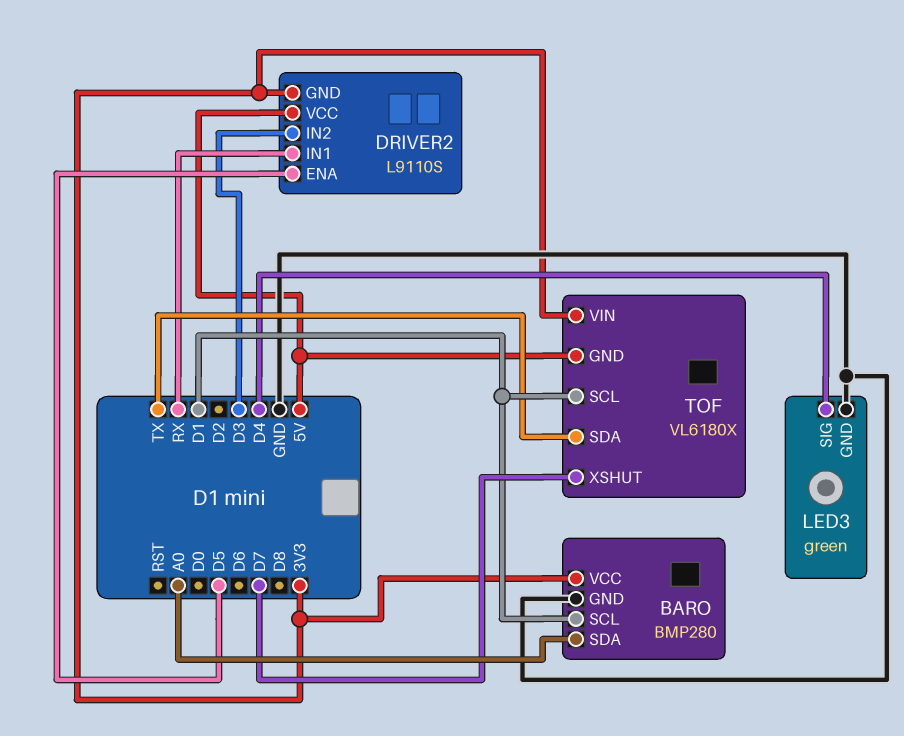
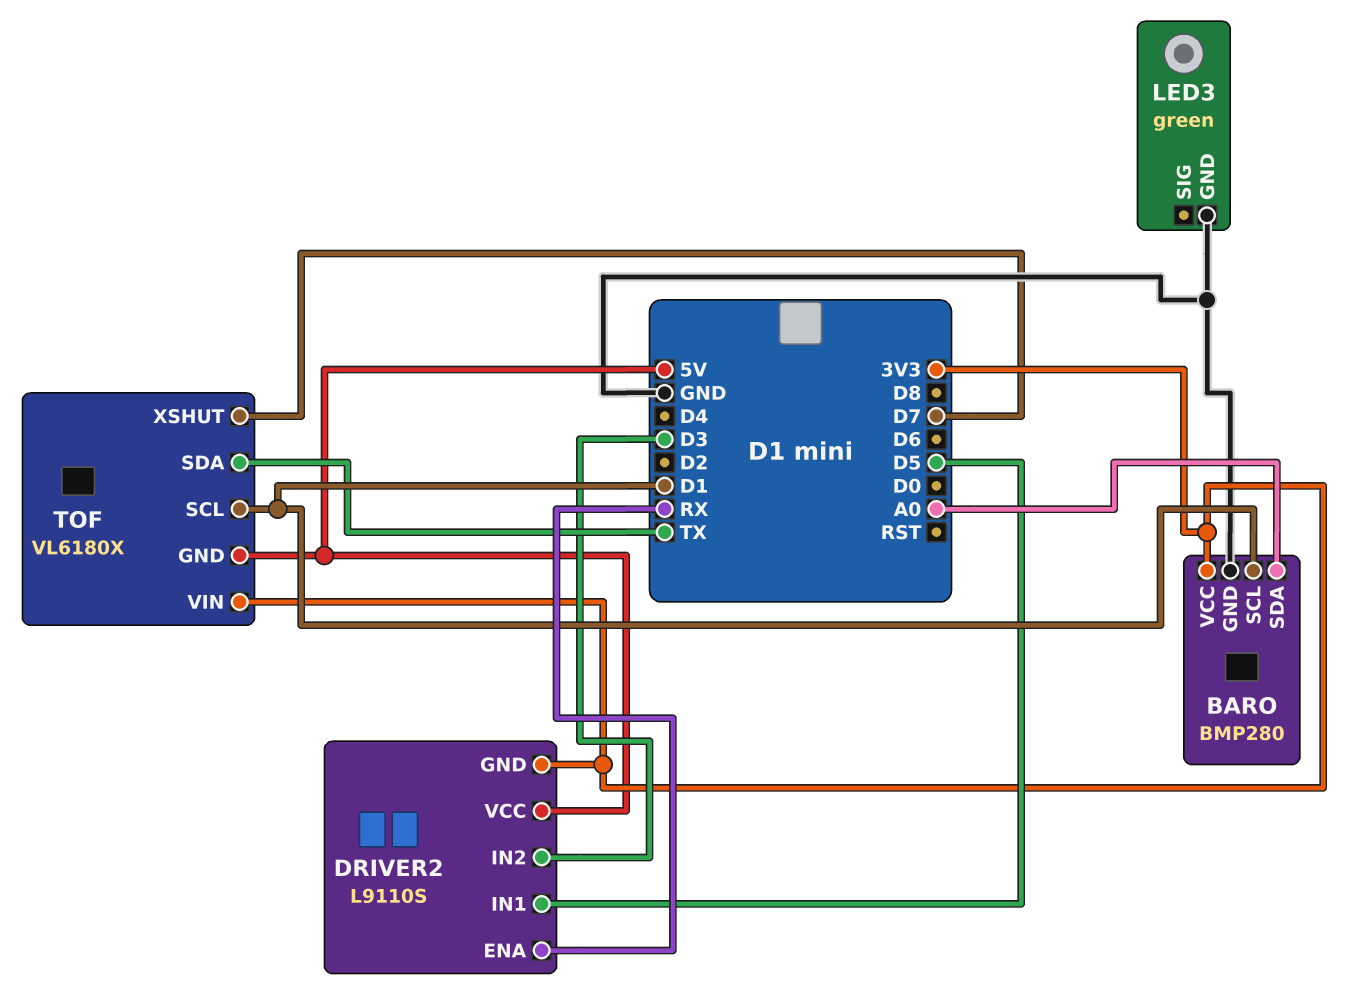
DRIVER2 pin ENA: D5 -> RX
DRIVER2 pin IN1: RX -> D5
LED3 pin SIG: D4 -> none

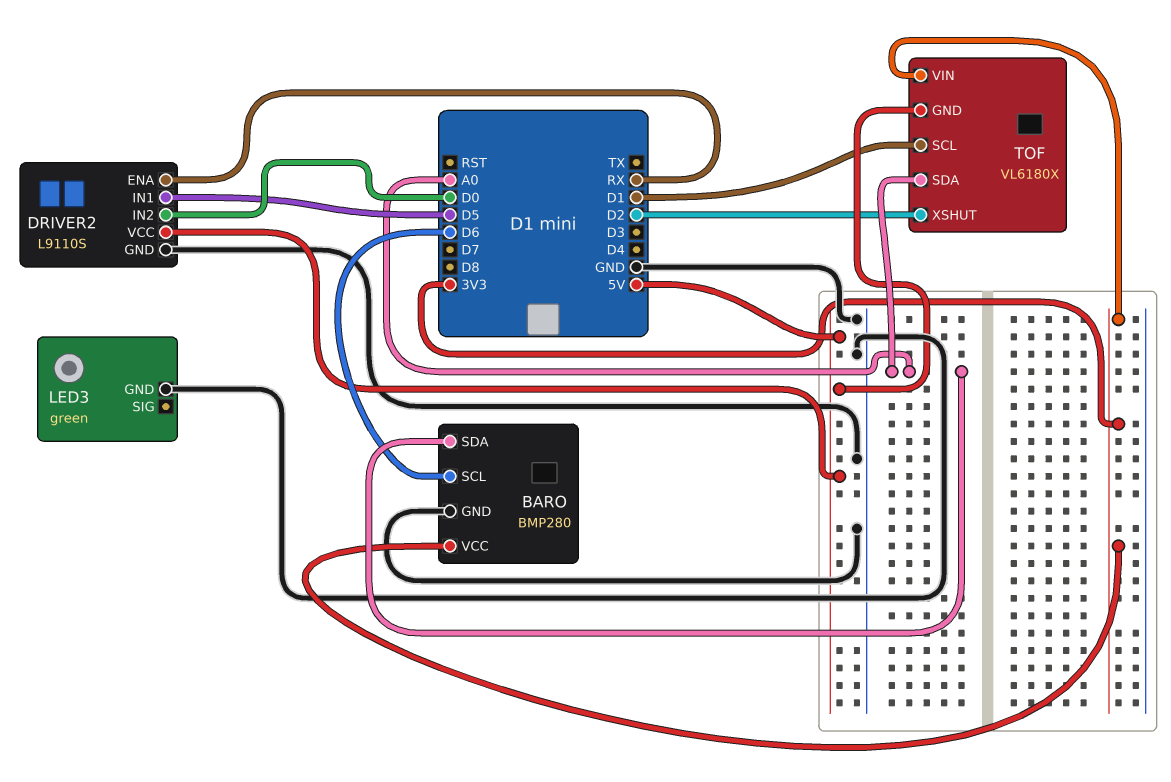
BARO pin SCL: D1 -> D6
DRIVER2 pin GND: 3V3 -> GND
DRIVER2 pin IN2: D3 -> D0
TOF pin SDA: TX -> A0
TOF pin XSHUT: D7 -> D2

